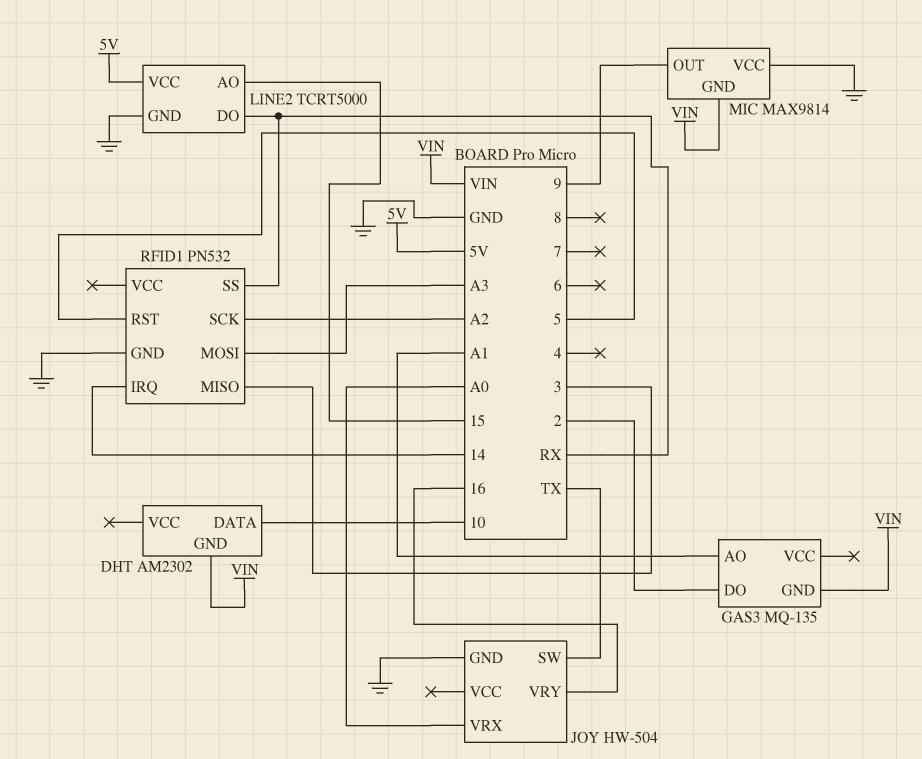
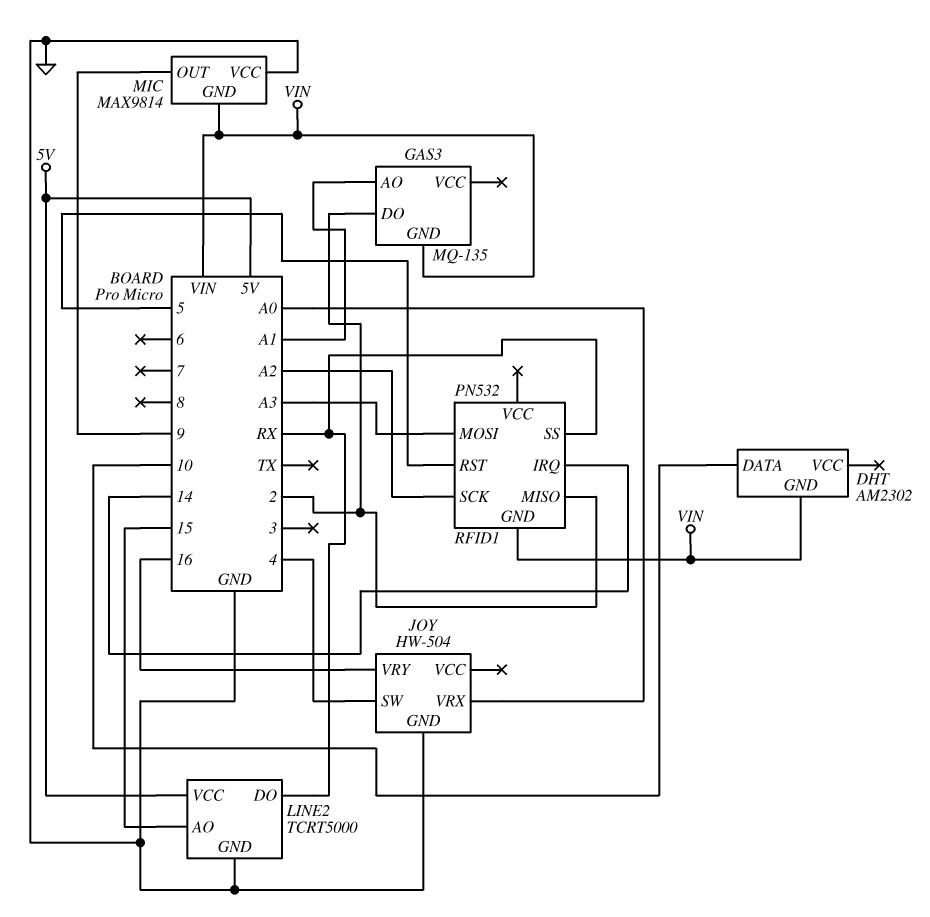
JOY pin SW: TX -> 4
RFID1 pin GND: GND -> VIN
RFID1 pin MISO: 3 -> 2

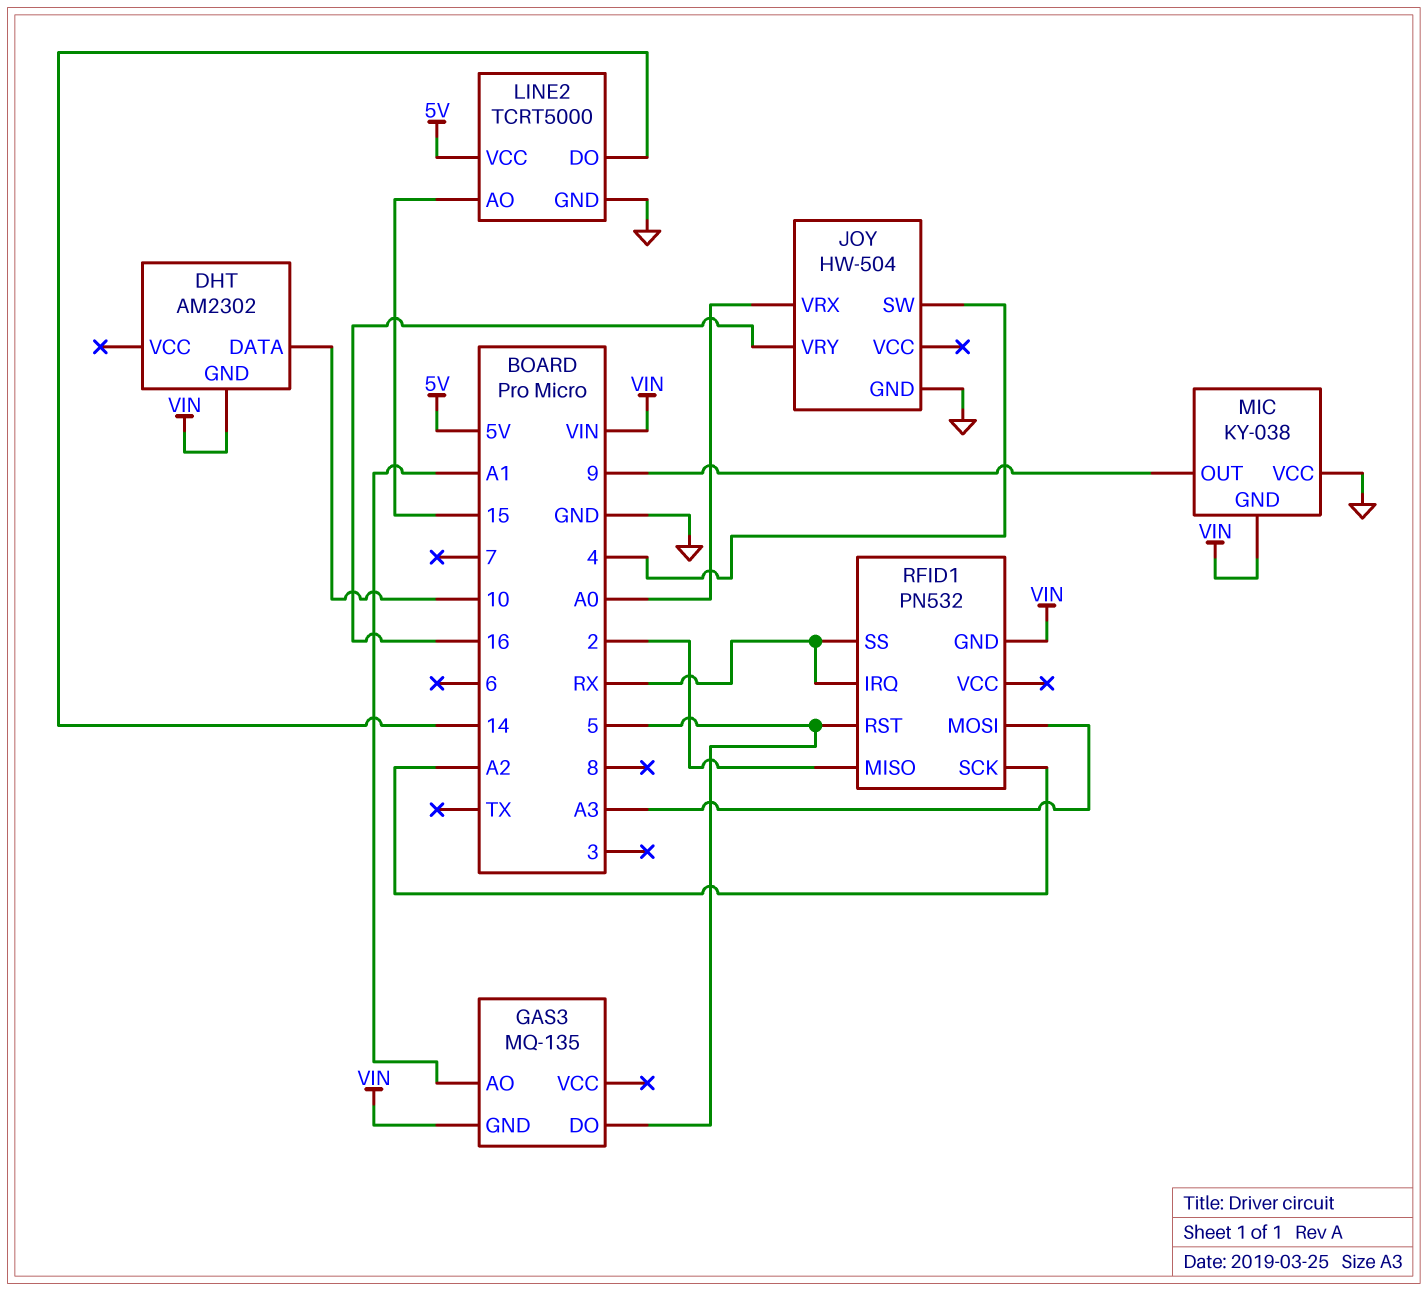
GAS3 pin DO: 2 -> 5
LINE2 pin DO: RX -> 14
MIC: MAX9814 -> KY-038
RFID1 pin IRQ: 14 -> RX

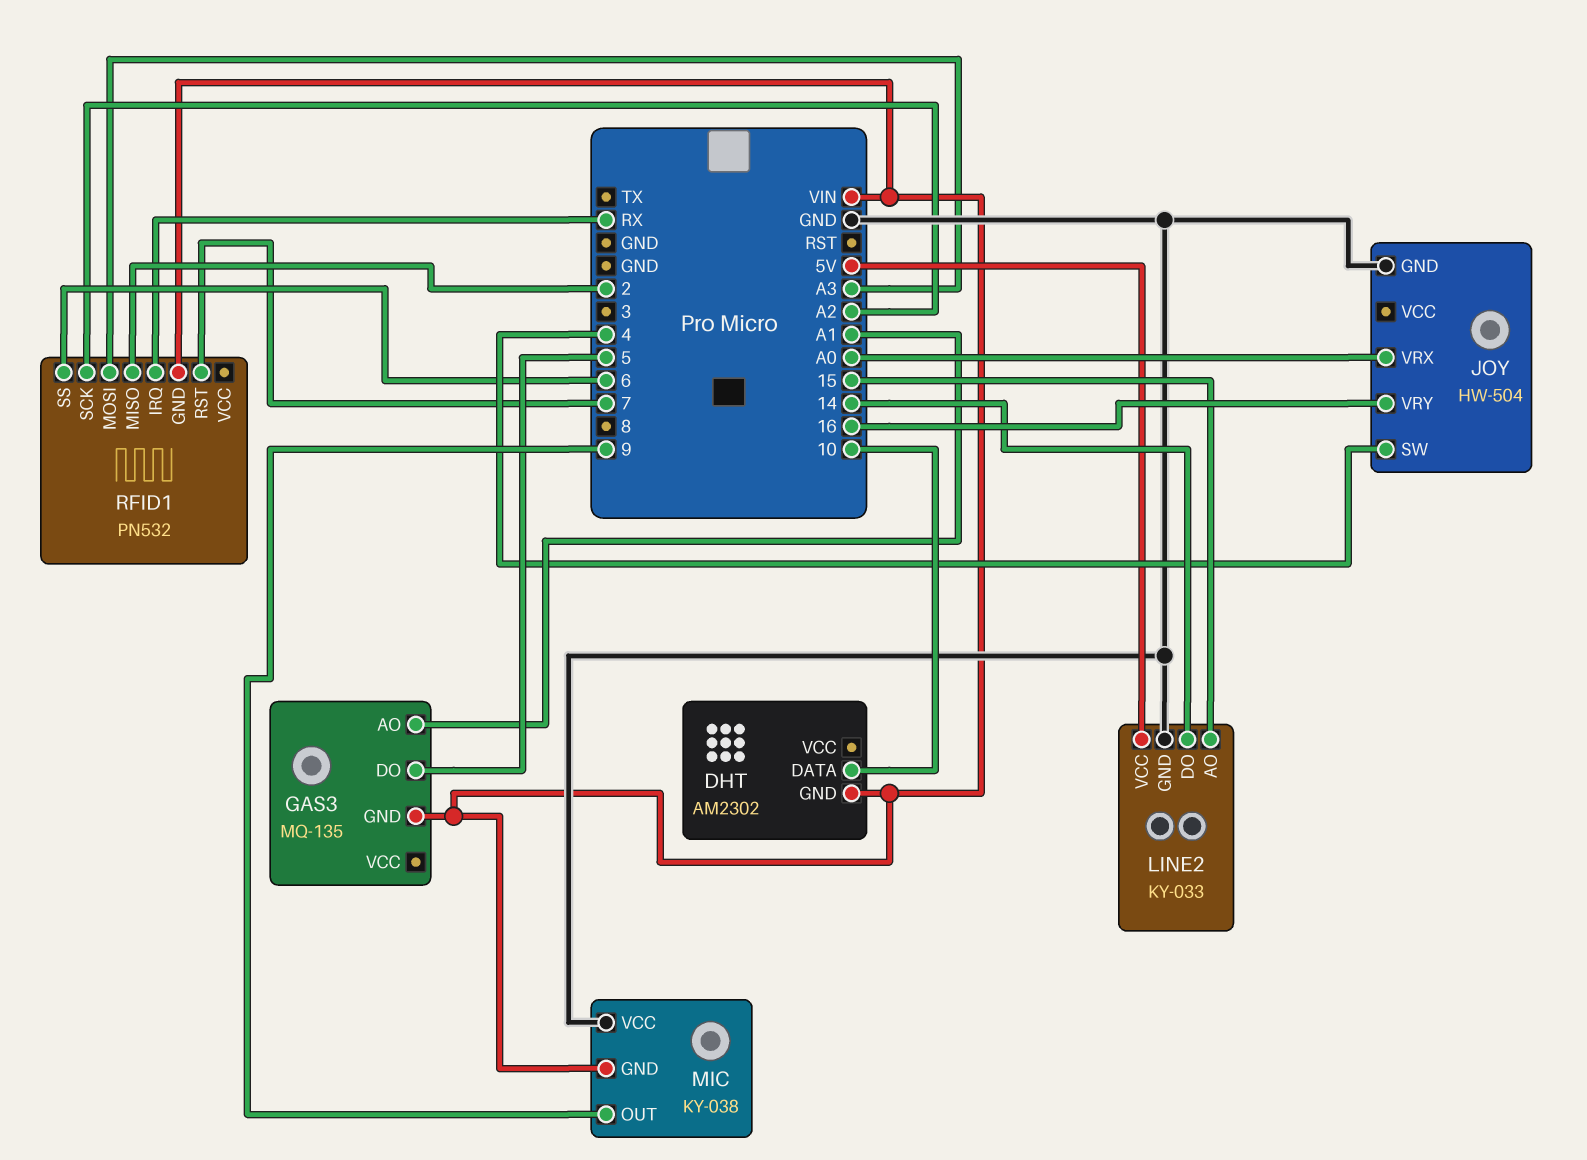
LINE2: TCRT5000 -> KY-033
RFID1 pin RST: 5 -> 7
RFID1 pin SS: RX -> 6

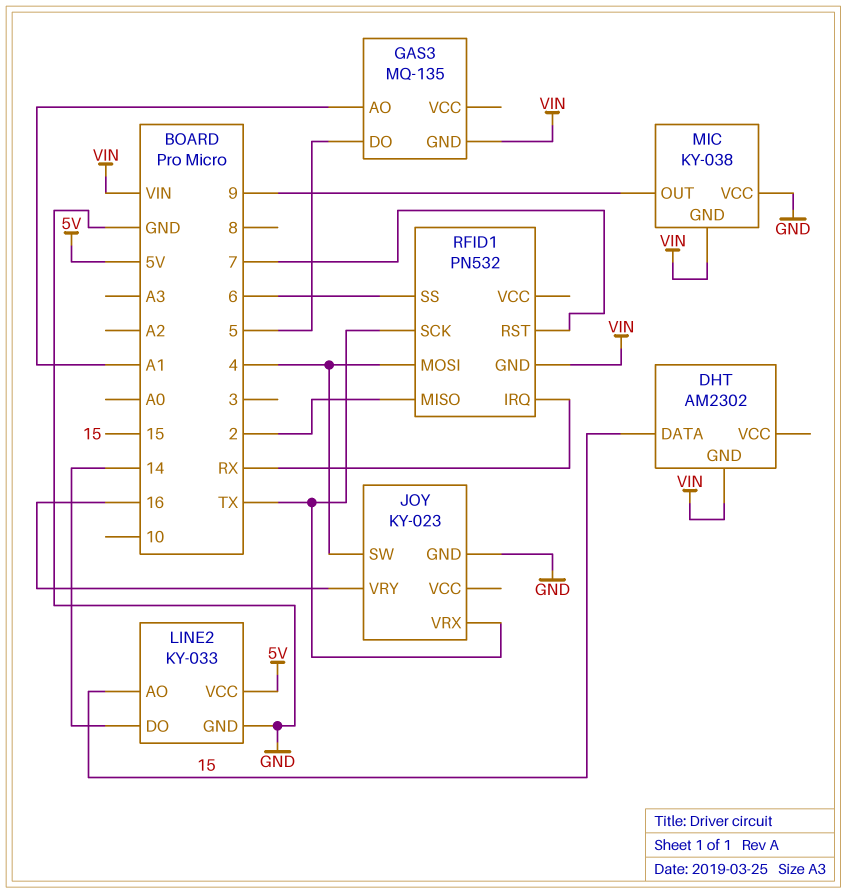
DHT pin DATA: 10 -> 15
JOY: HW-504 -> KY-023
JOY pin VRX: A0 -> TX
RFID1 pin MOSI: A3 -> 4
RFID1 pin SCK: A2 -> TX

